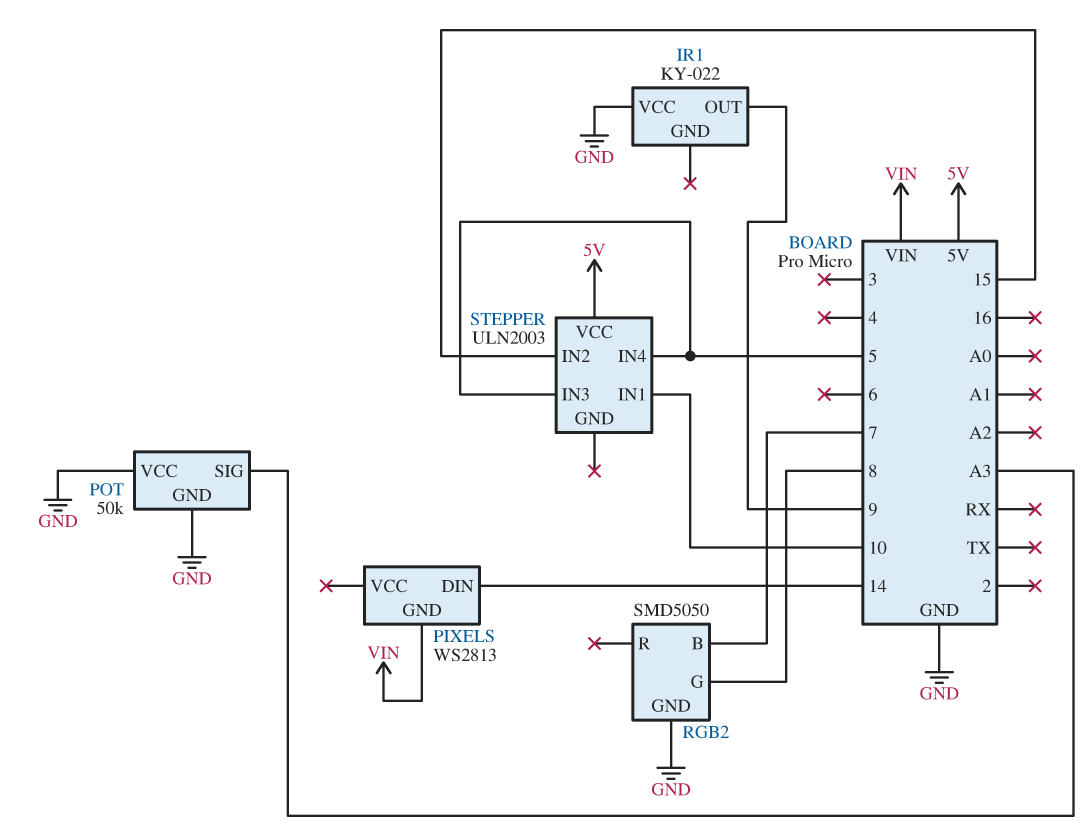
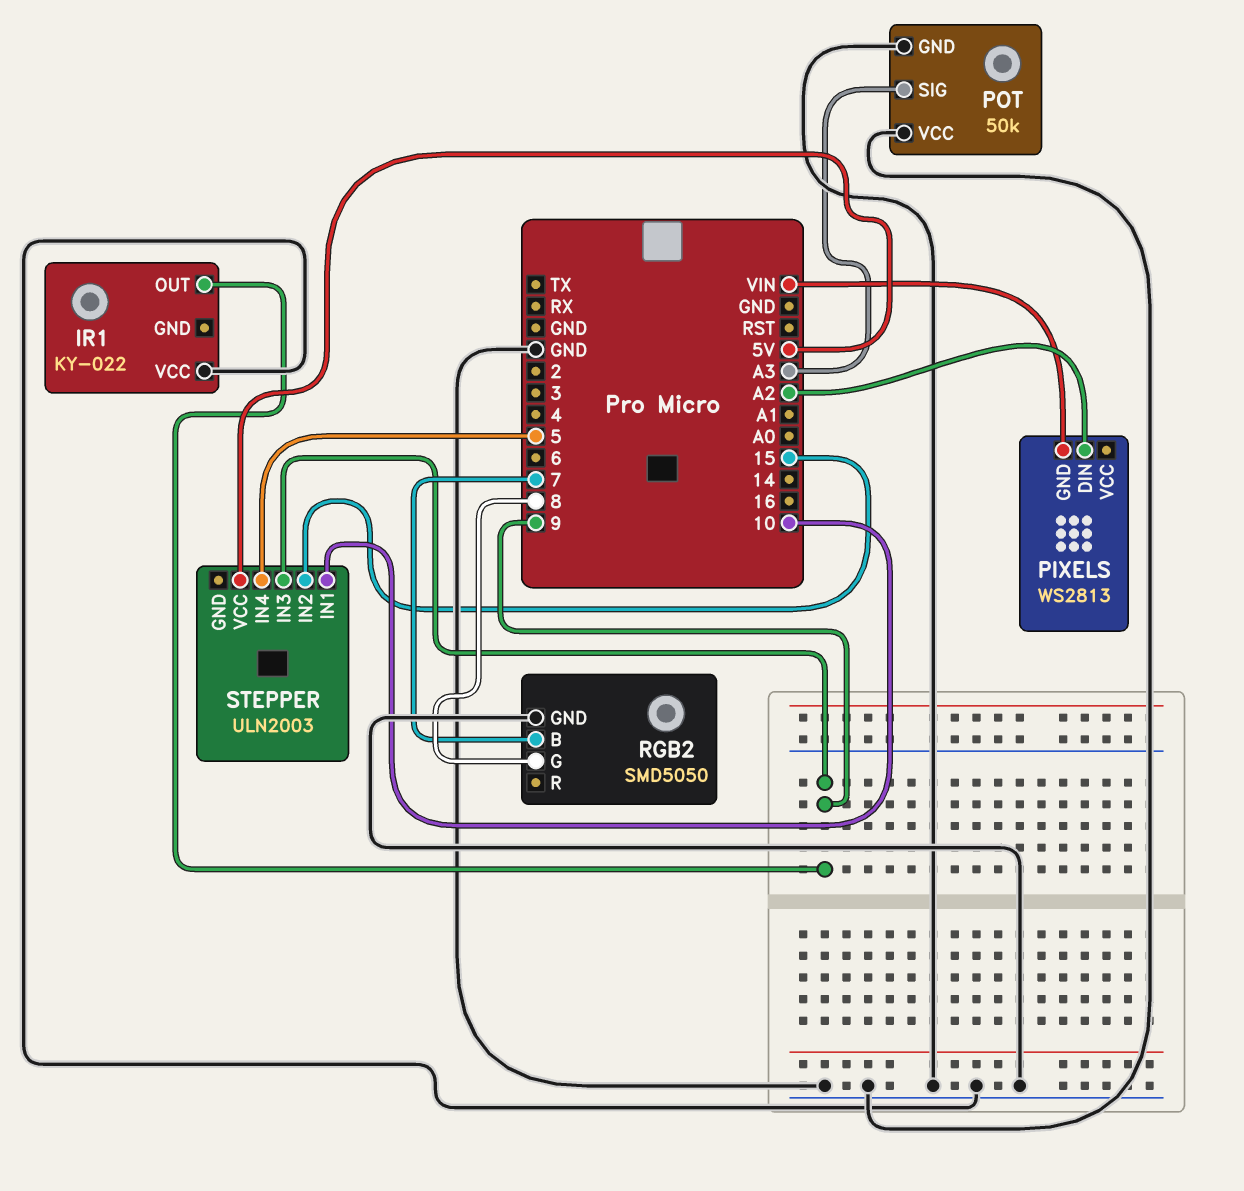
PIXELS pin DIN: 14 -> A2
STEPPER pin IN3: 5 -> 9

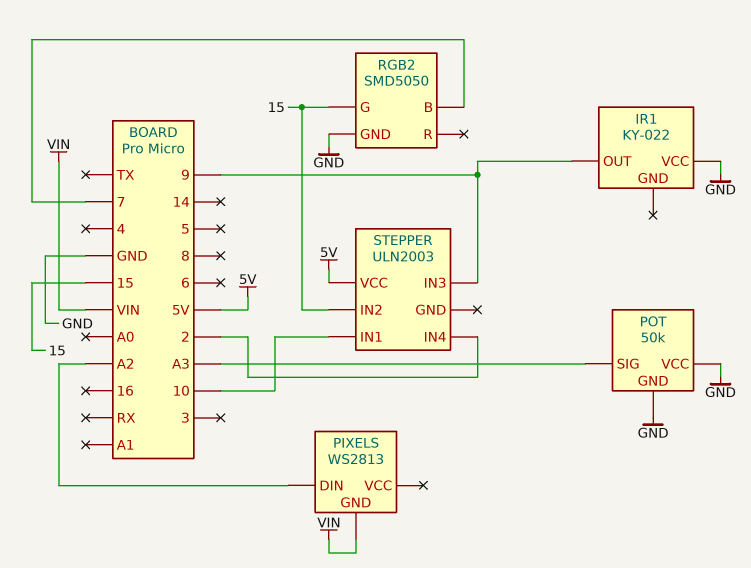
RGB2 pin G: 8 -> 15
STEPPER pin IN4: 5 -> 2

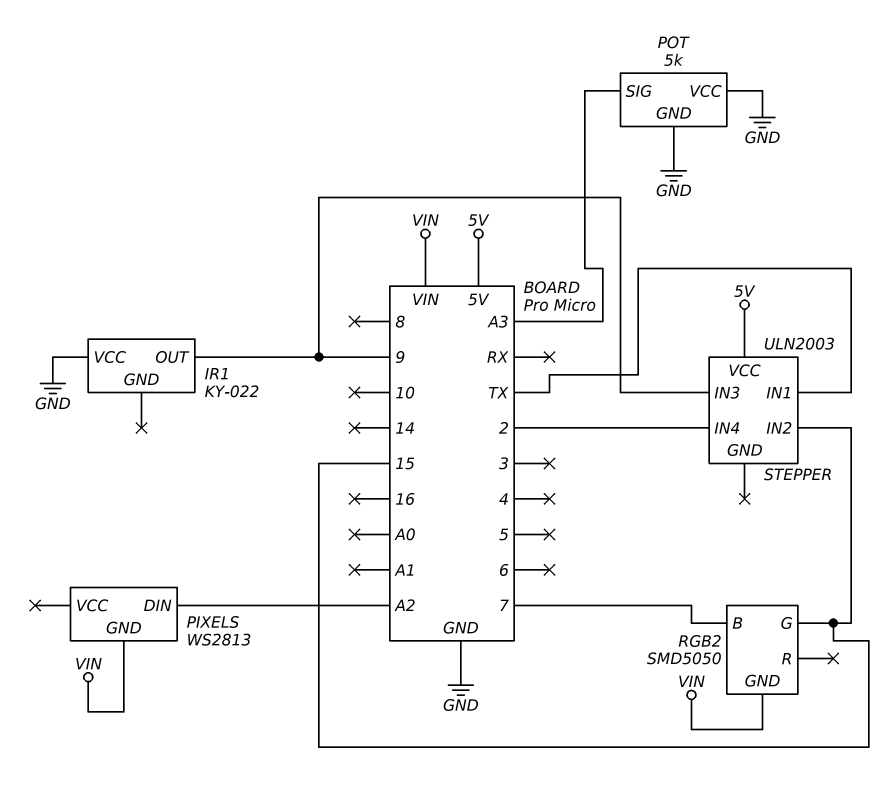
POT: 50k -> 5k
RGB2 pin GND: GND -> VIN
STEPPER pin IN1: 10 -> TX

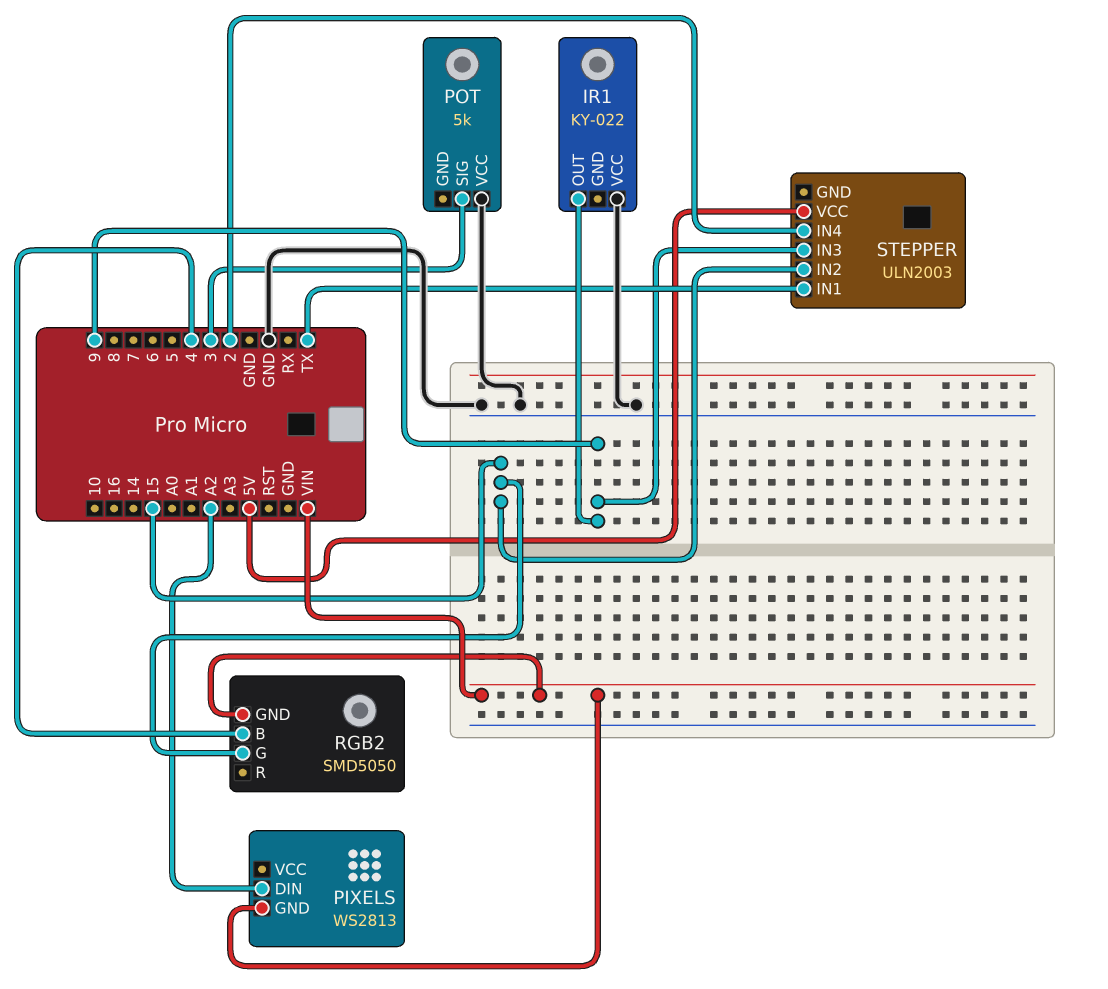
POT pin GND: GND -> none
POT pin SIG: A3 -> 3
RGB2 pin B: 7 -> 4

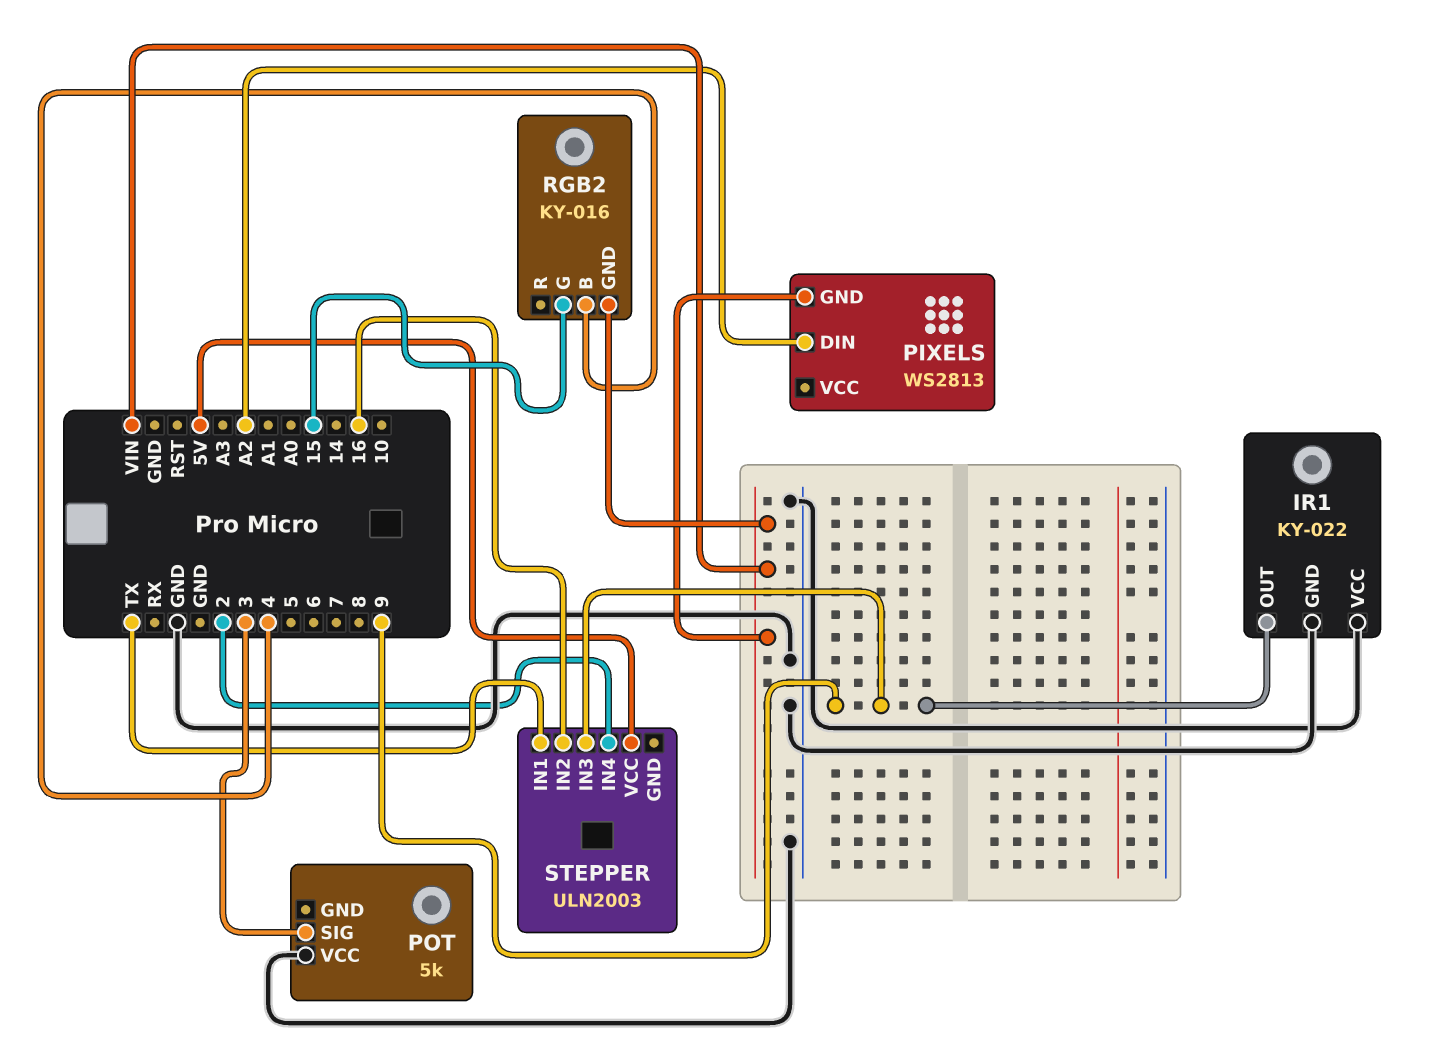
IR1 pin GND: none -> GND
RGB2: SMD5050 -> KY-016
STEPPER pin IN2: 15 -> 16

